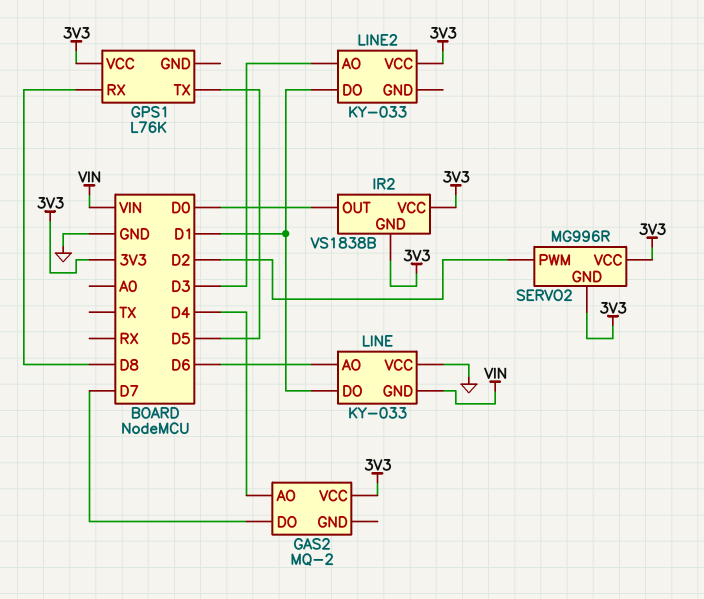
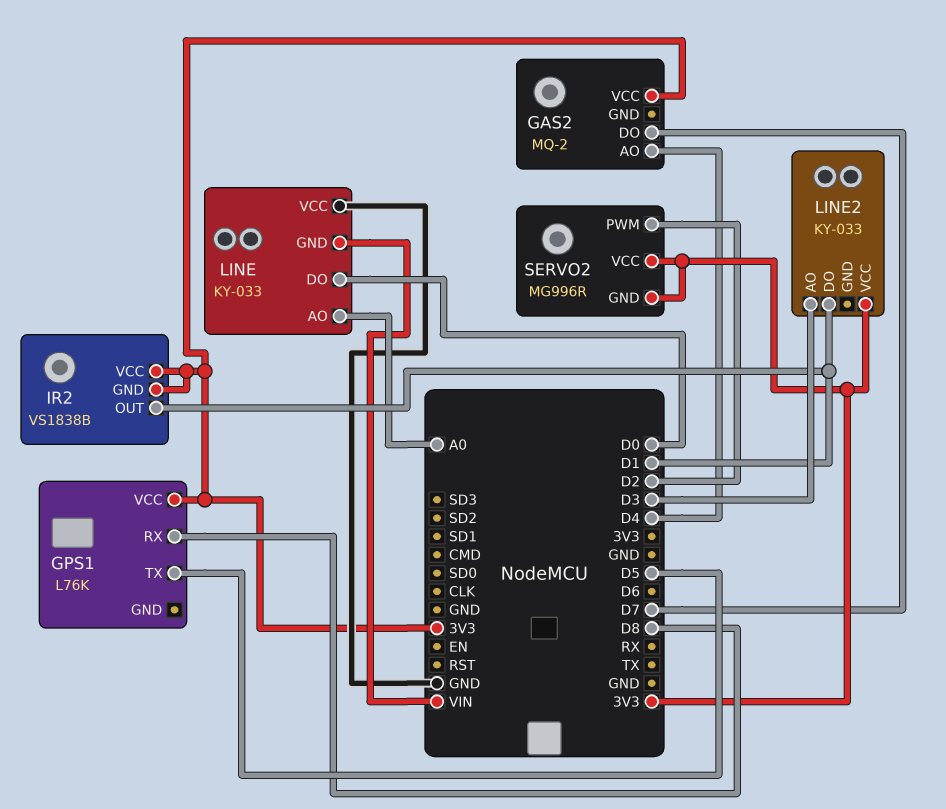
IR2 pin OUT: D0 -> D1
LINE pin AO: D6 -> A0
LINE pin DO: D1 -> D0

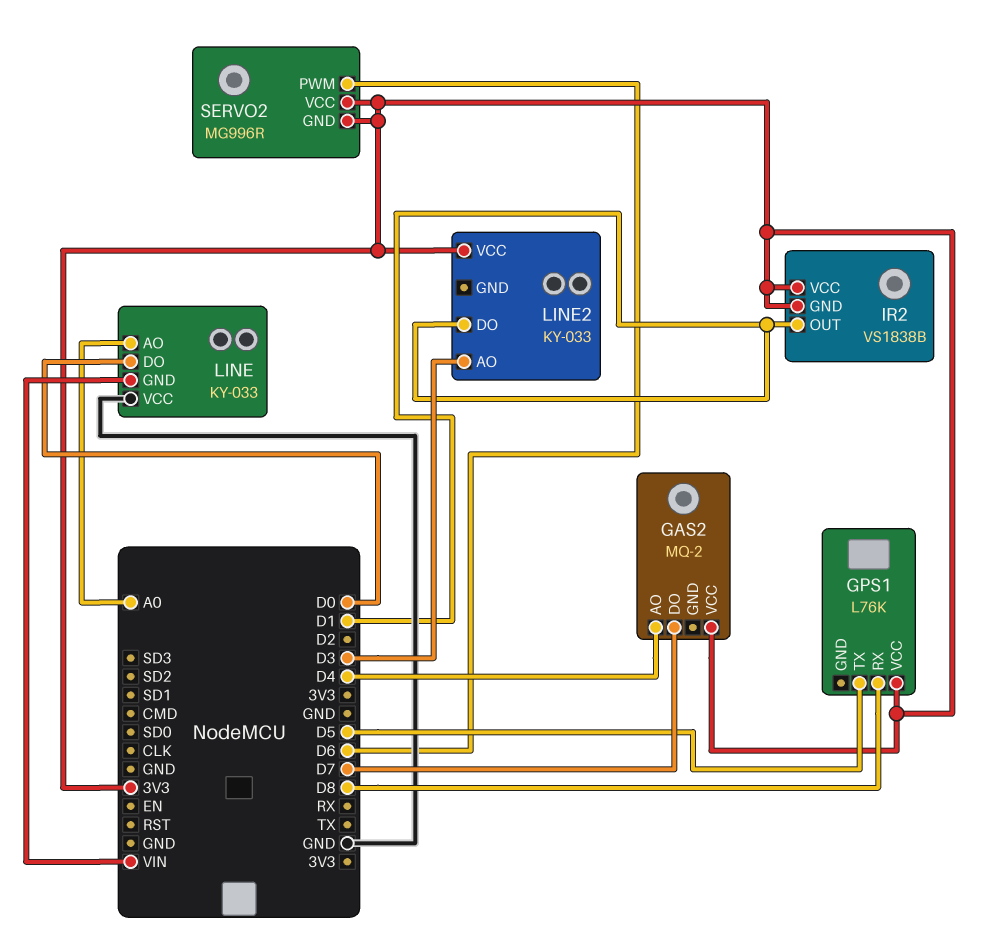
SERVO2 pin PWM: D2 -> D6

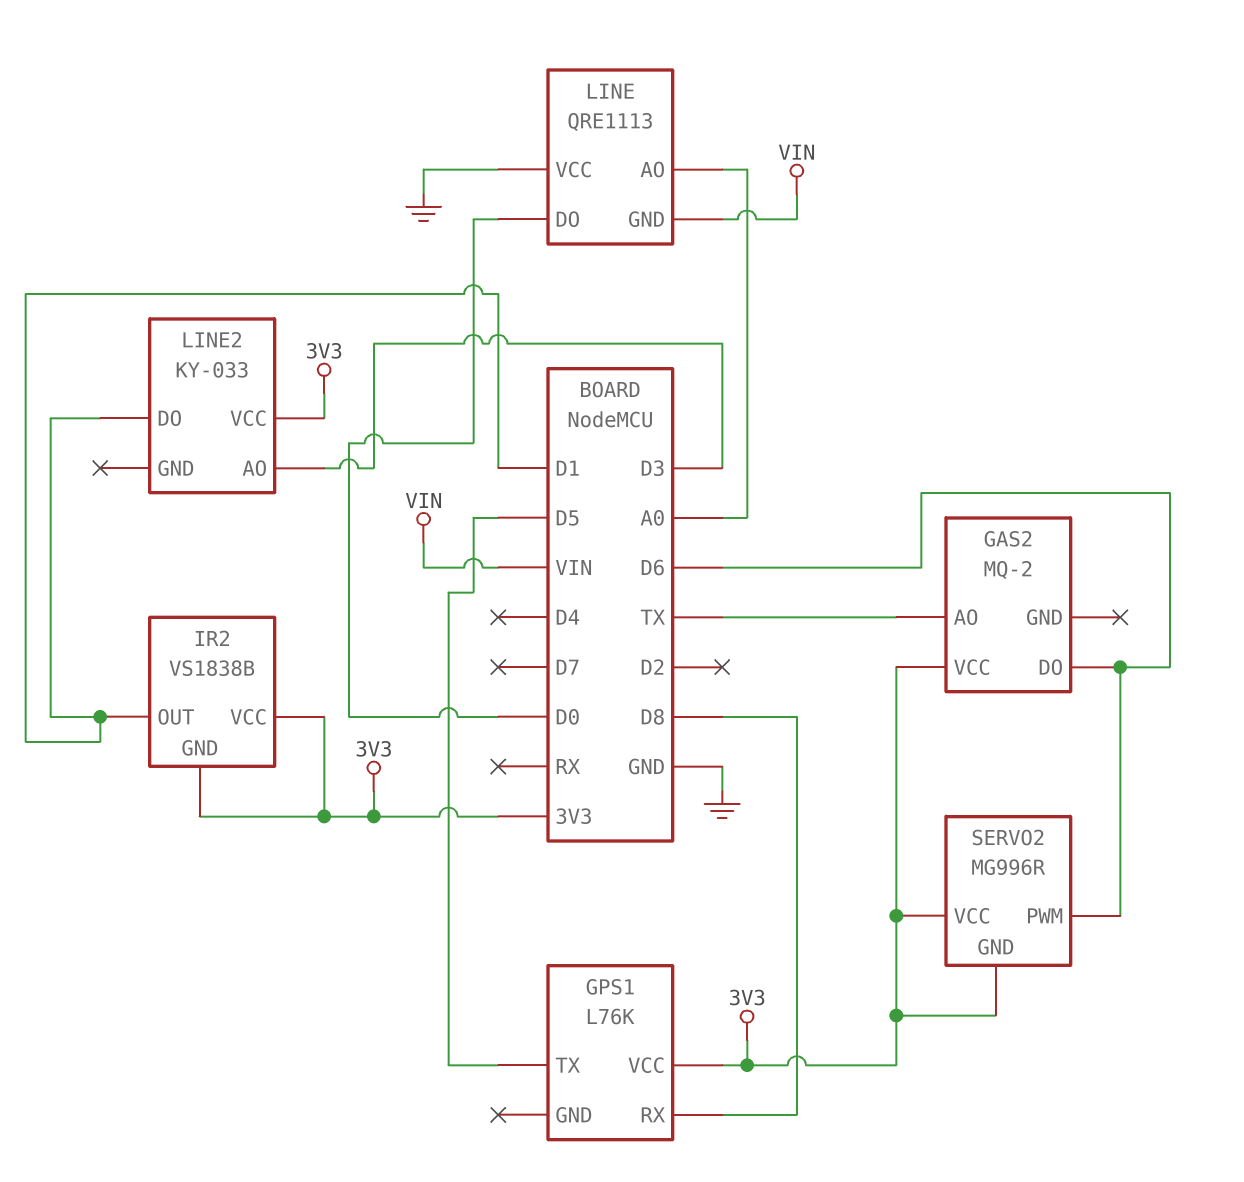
GAS2 pin AO: D4 -> TX
GAS2 pin DO: D7 -> D6
LINE: KY-033 -> QRE1113

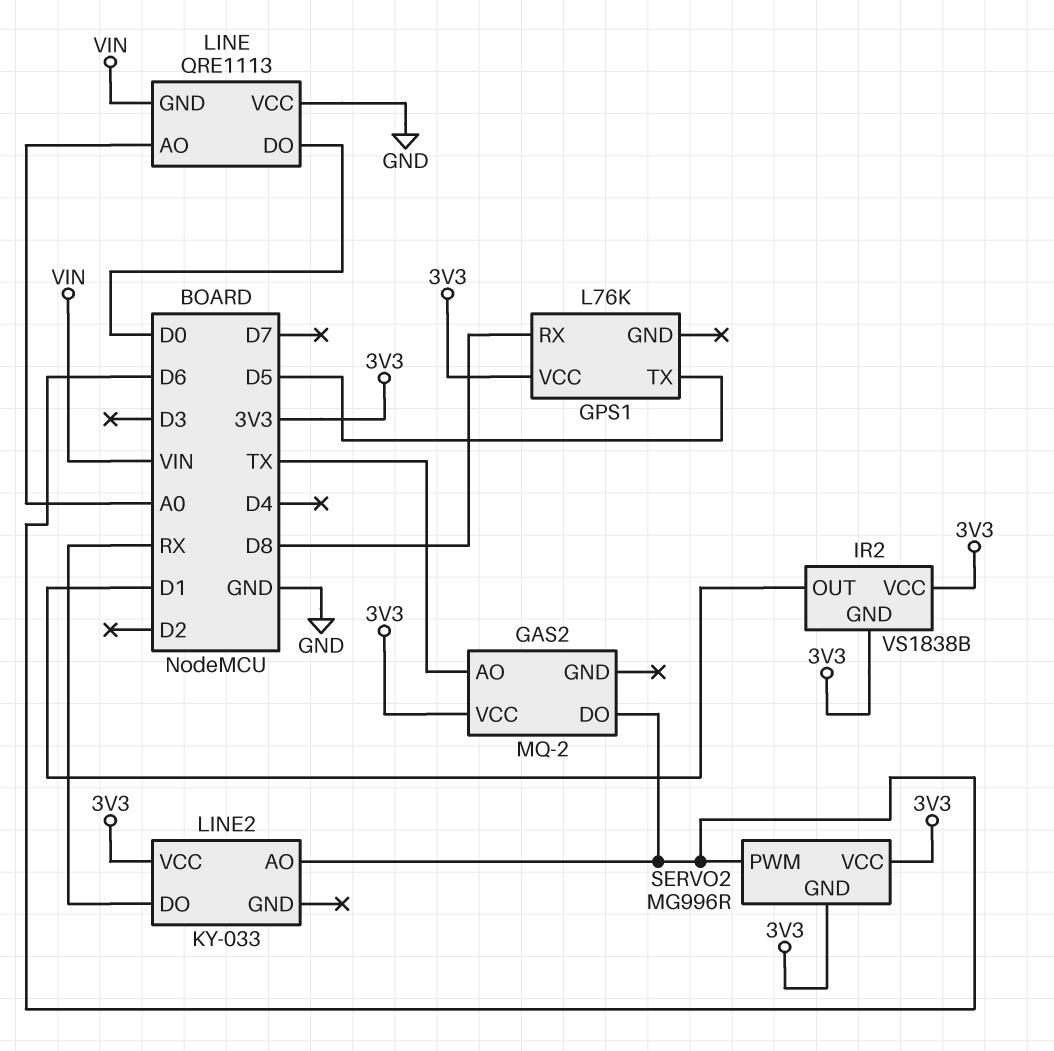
LINE2 pin AO: D3 -> D6
LINE2 pin DO: D1 -> RX

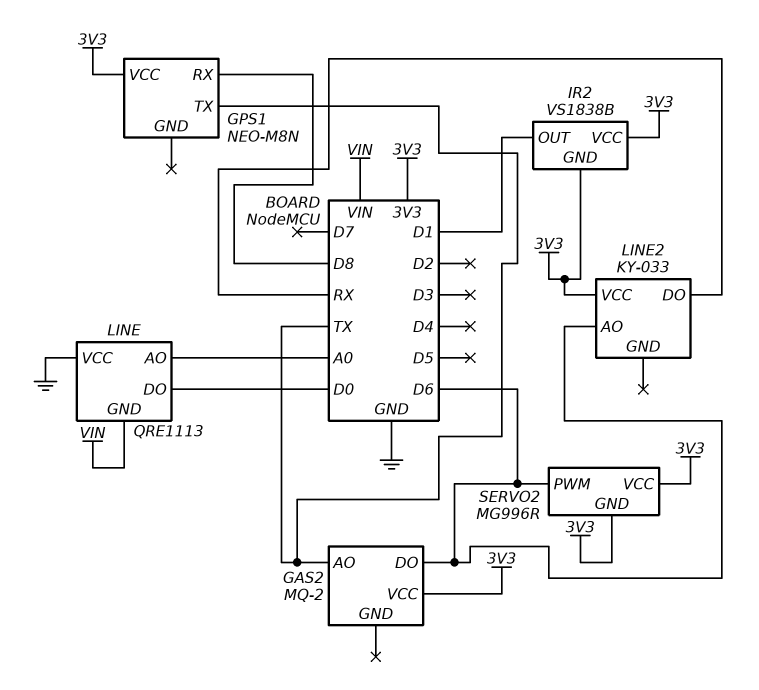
GPS1: L76K -> NEO-M8N
GPS1 pin TX: D5 -> TX

